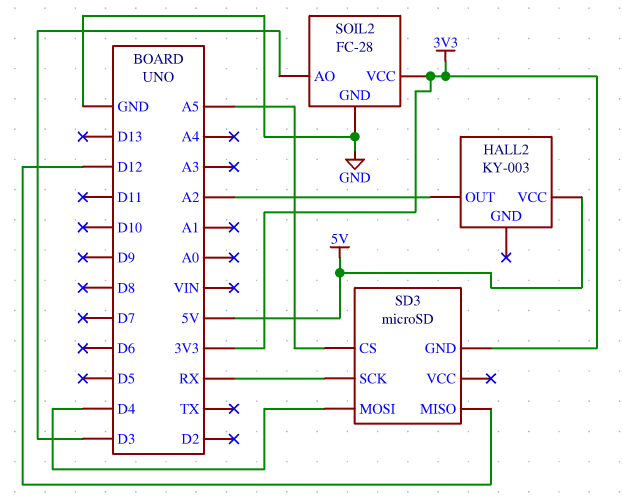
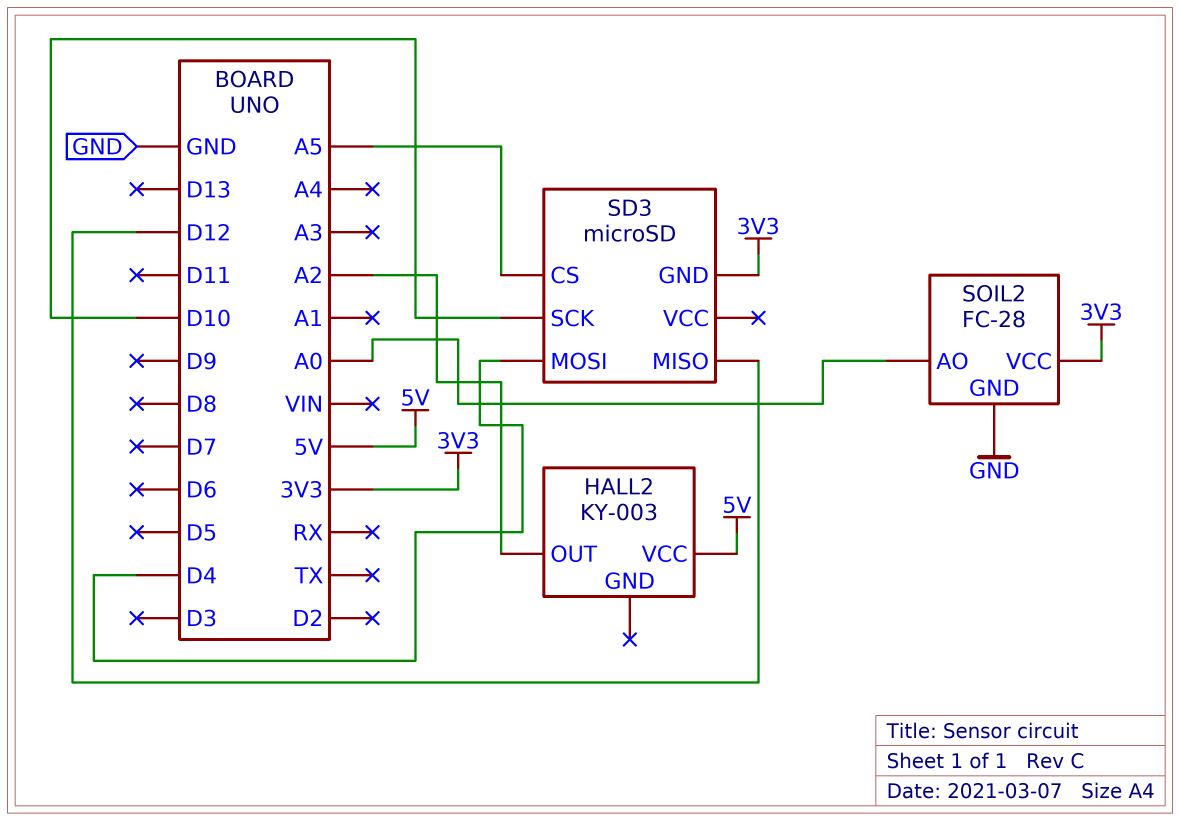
SD3 pin SCK: RX -> D10
SOIL2 pin AO: D3 -> A0

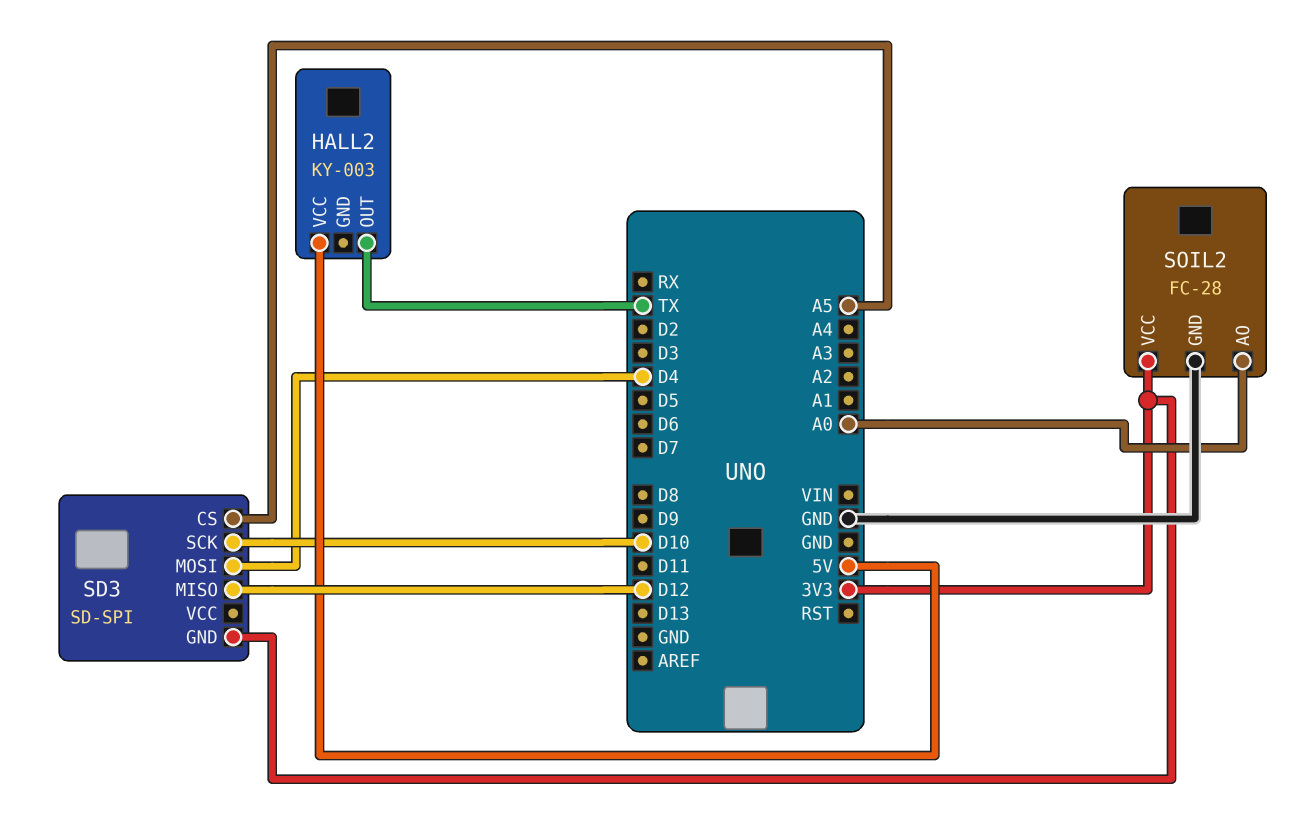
HALL2 pin OUT: A2 -> TX
SD3: microSD -> SD-SPI

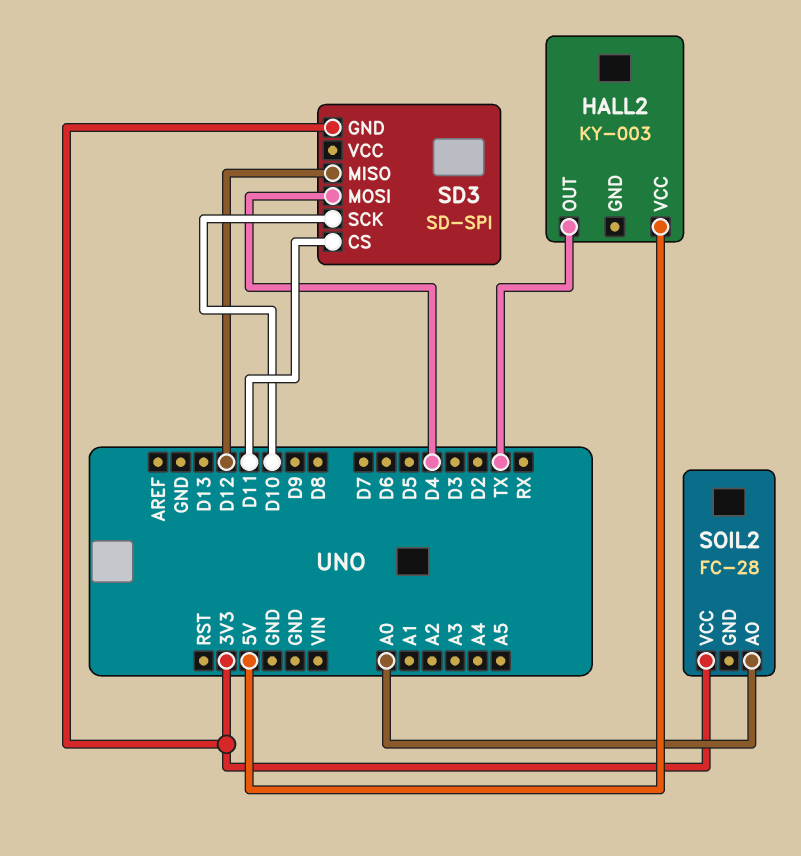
SD3 pin CS: A5 -> D11
SOIL2 pin GND: GND -> none

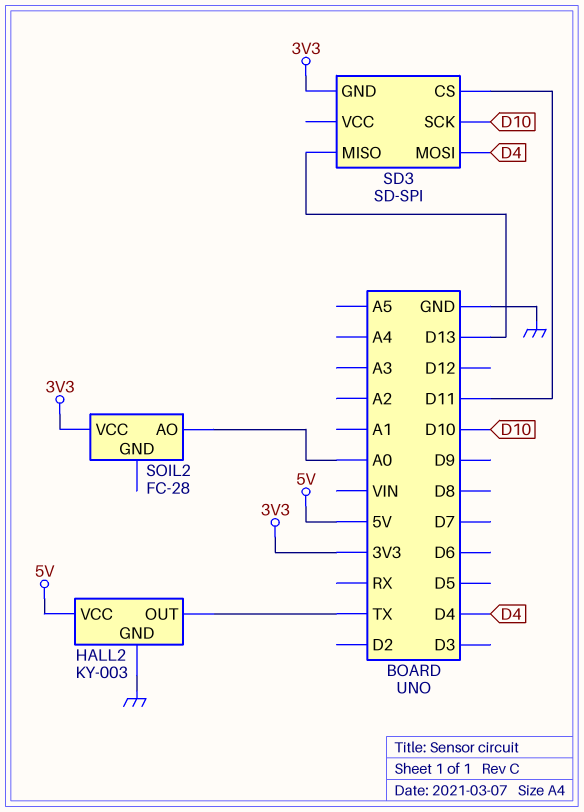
HALL2 pin GND: none -> GND
SD3 pin MISO: D12 -> D13

